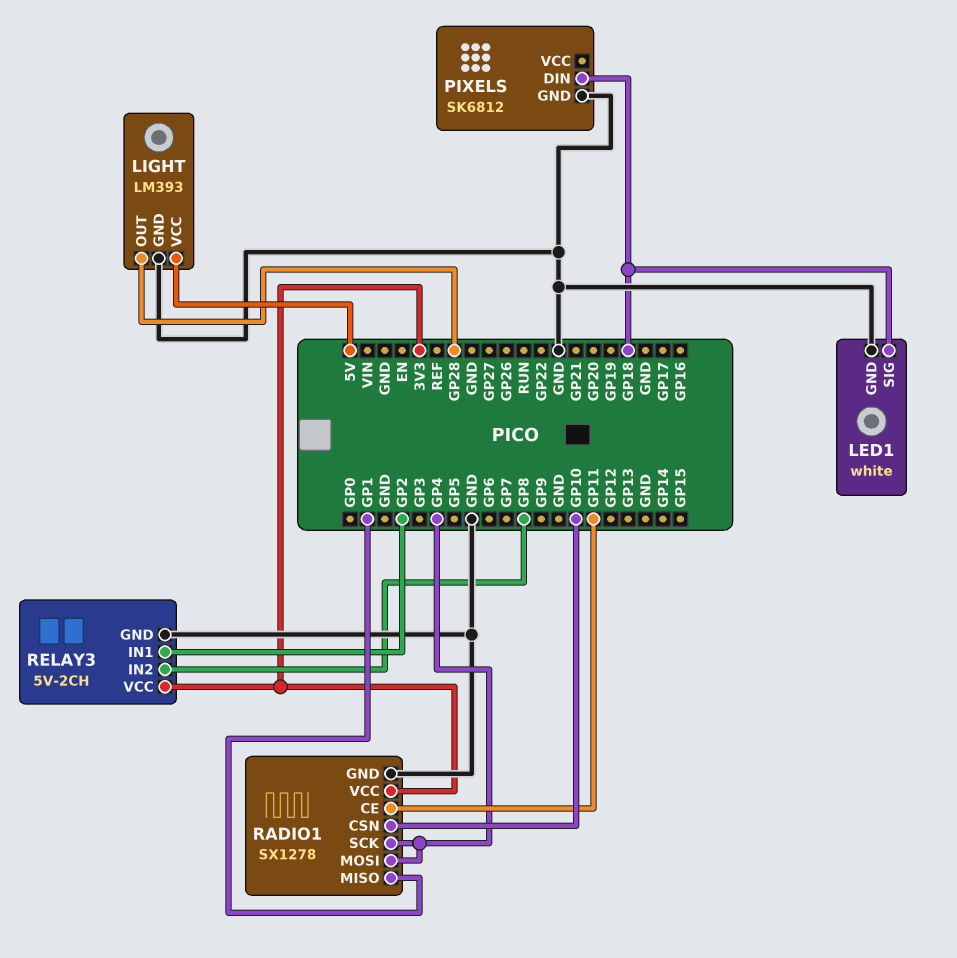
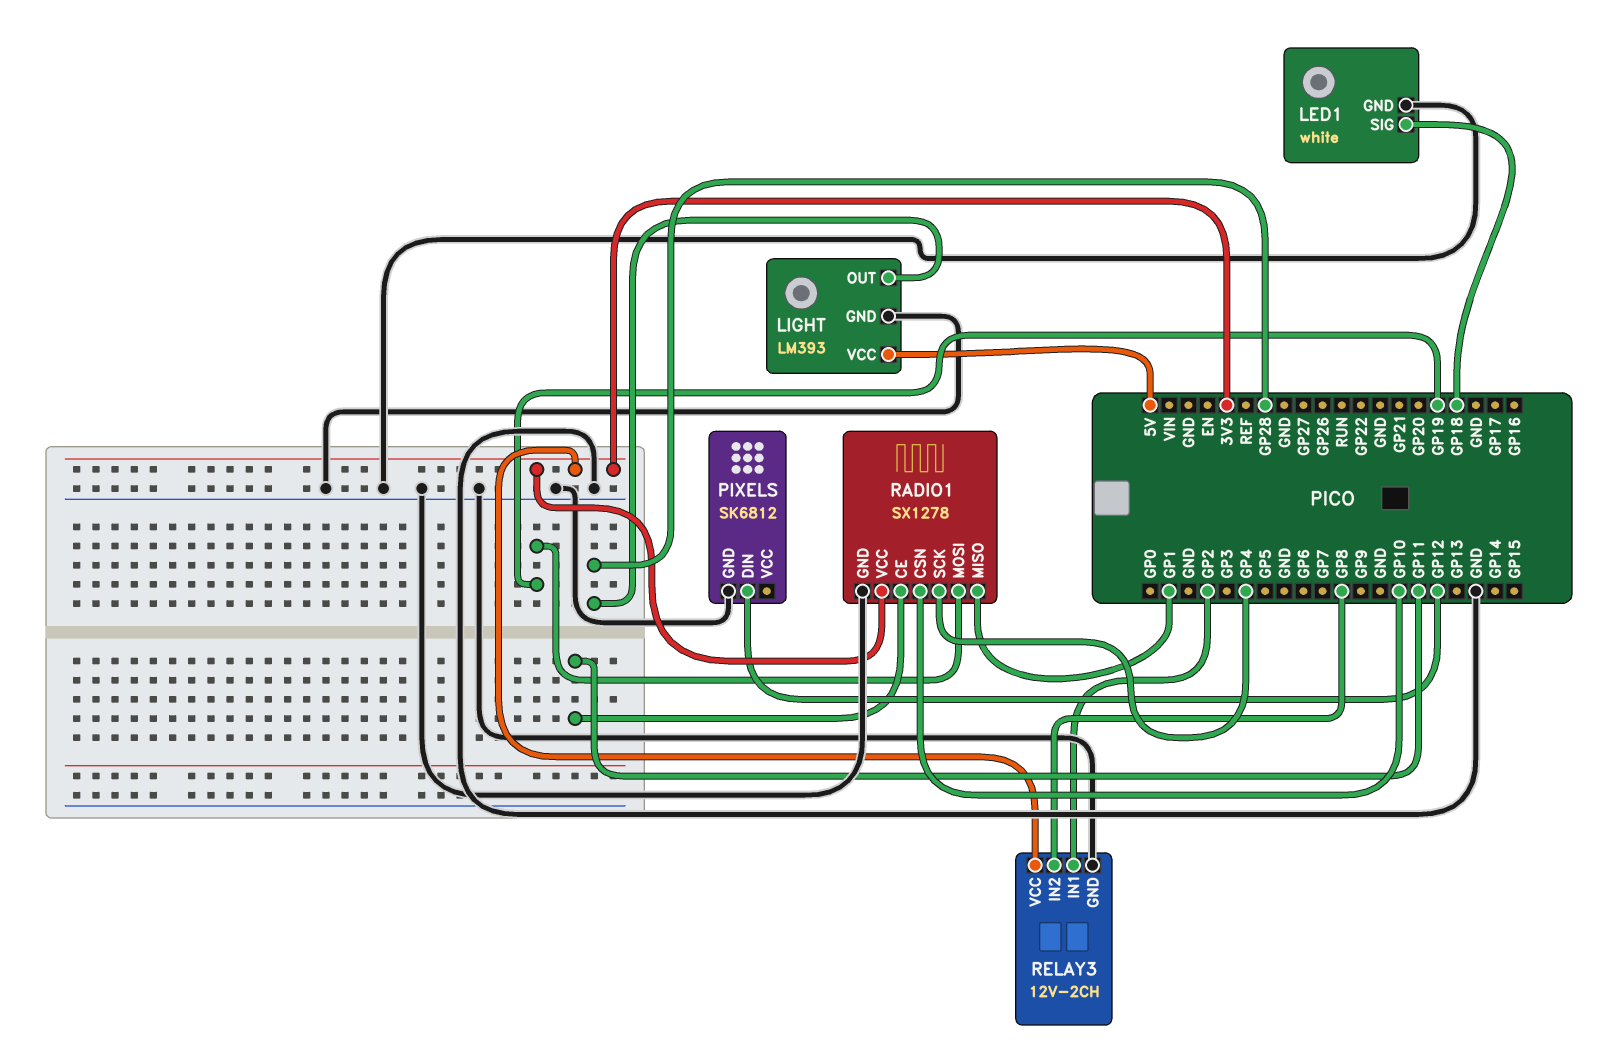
PIXELS pin DIN: GP18 -> GP12
RADIO1 pin MOSI: GP4 -> GP19
RELAY3: 5V-2CH -> 12V-2CH

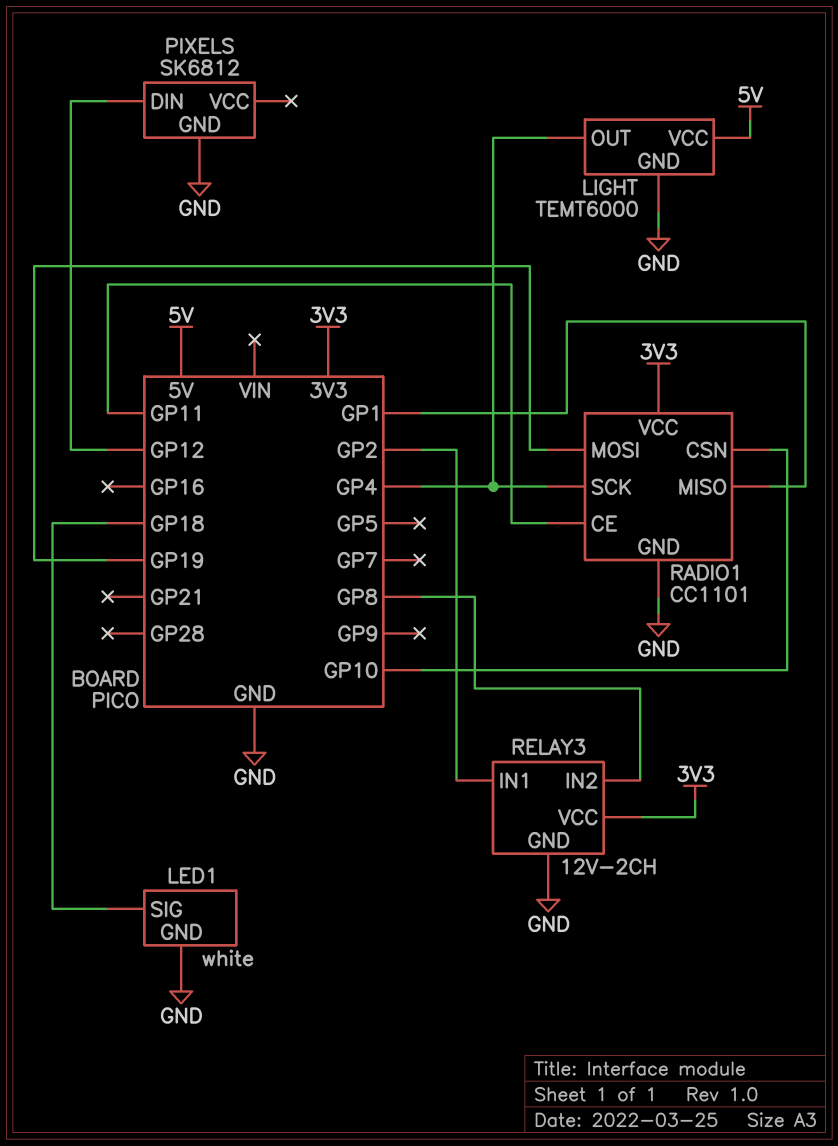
LIGHT: LM393 -> TEMT6000
LIGHT pin OUT: GP28 -> GP4
RADIO1: SX1278 -> CC1101

